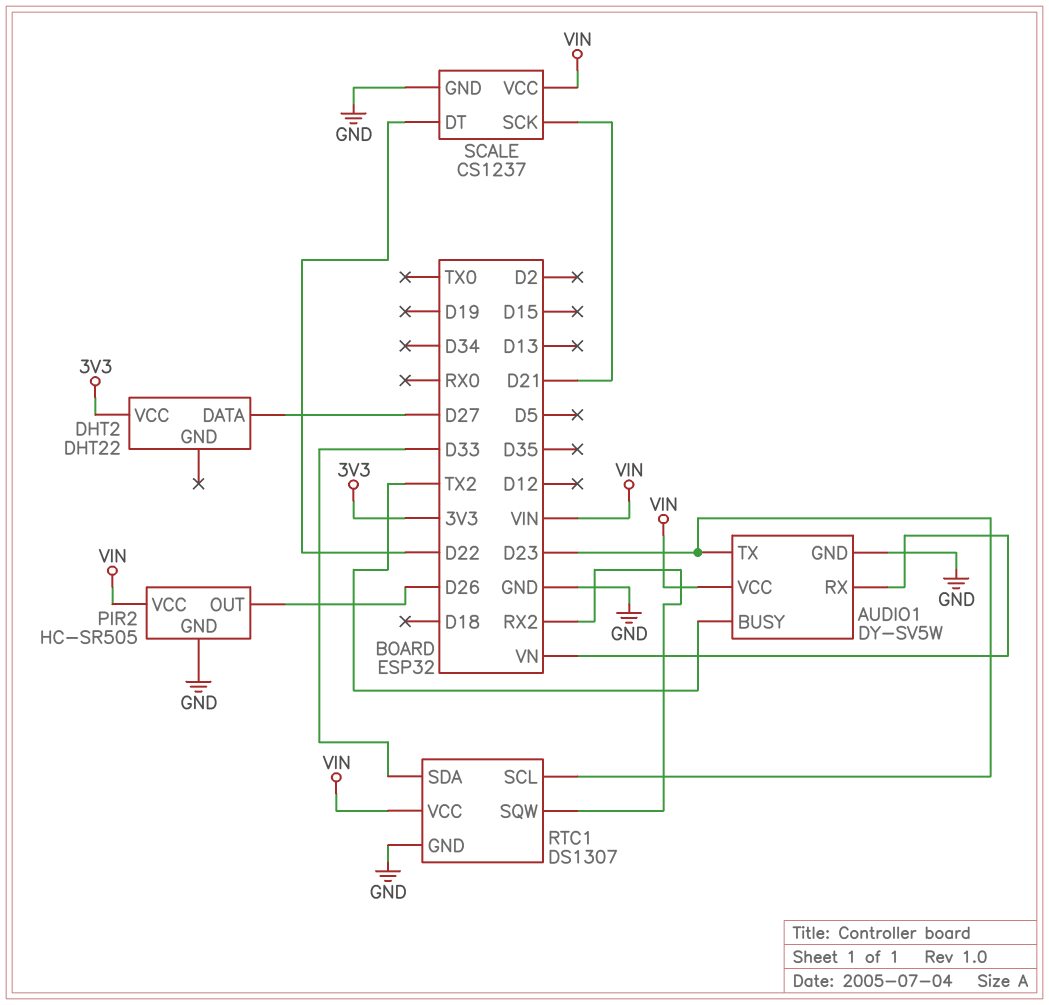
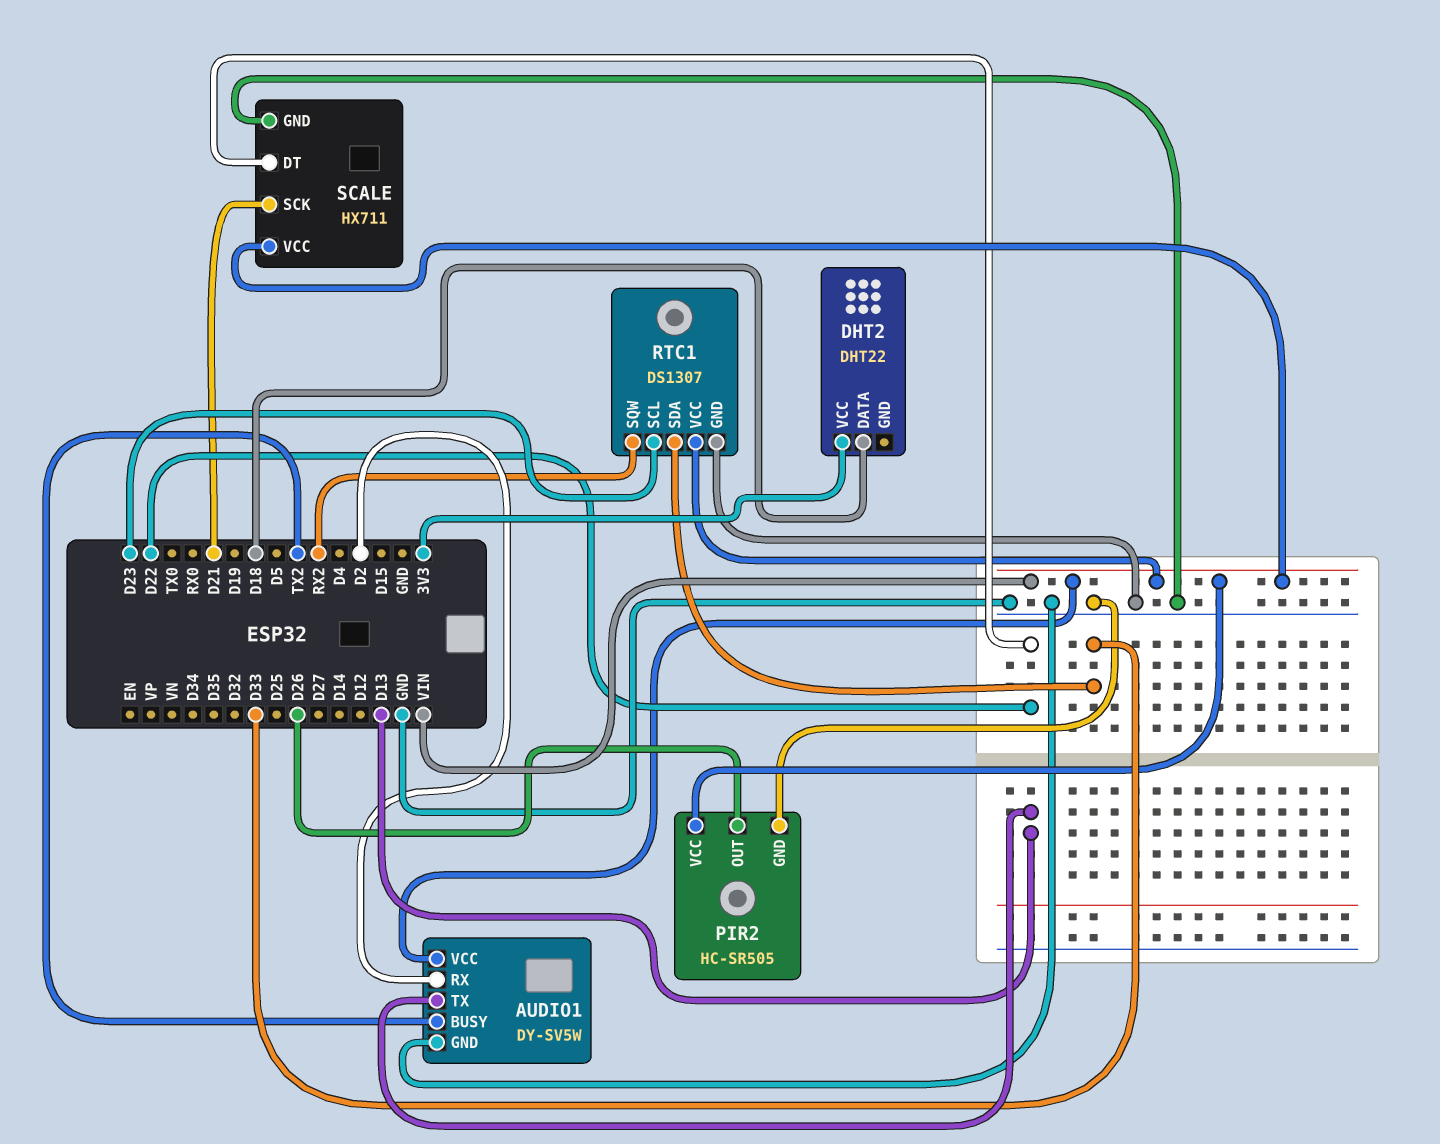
AUDIO1 pin RX: VN -> D2
AUDIO1 pin TX: D23 -> D13
DHT2 pin DATA: D27 -> D18
SCALE: CS1237 -> HX711

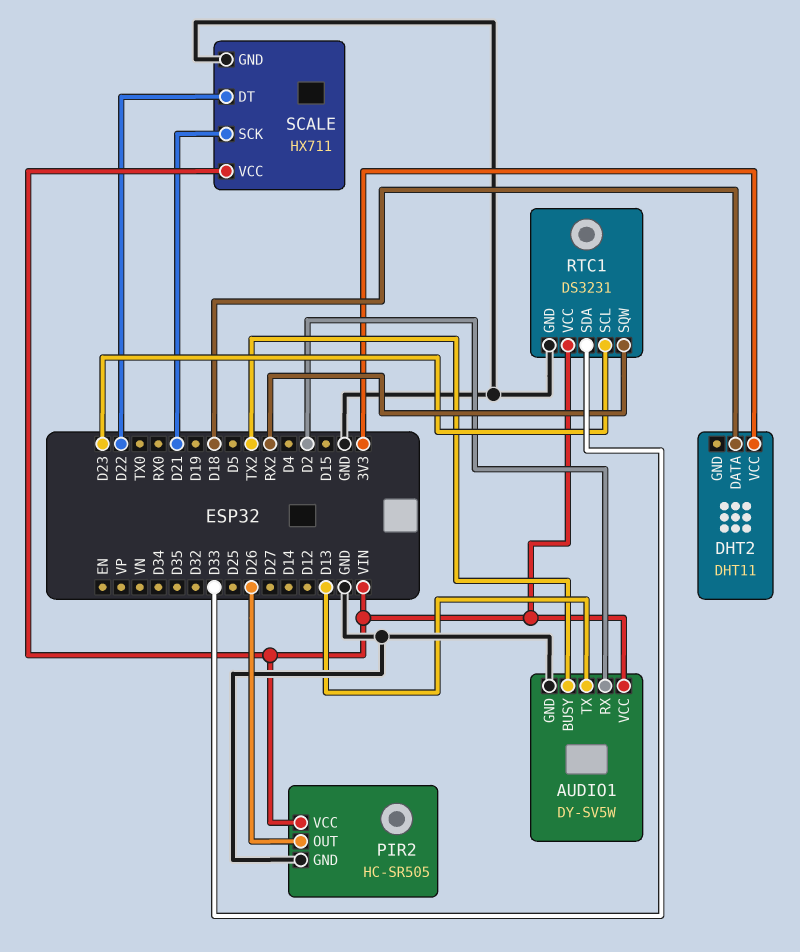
DHT2: DHT22 -> DHT11
RTC1: DS1307 -> DS3231

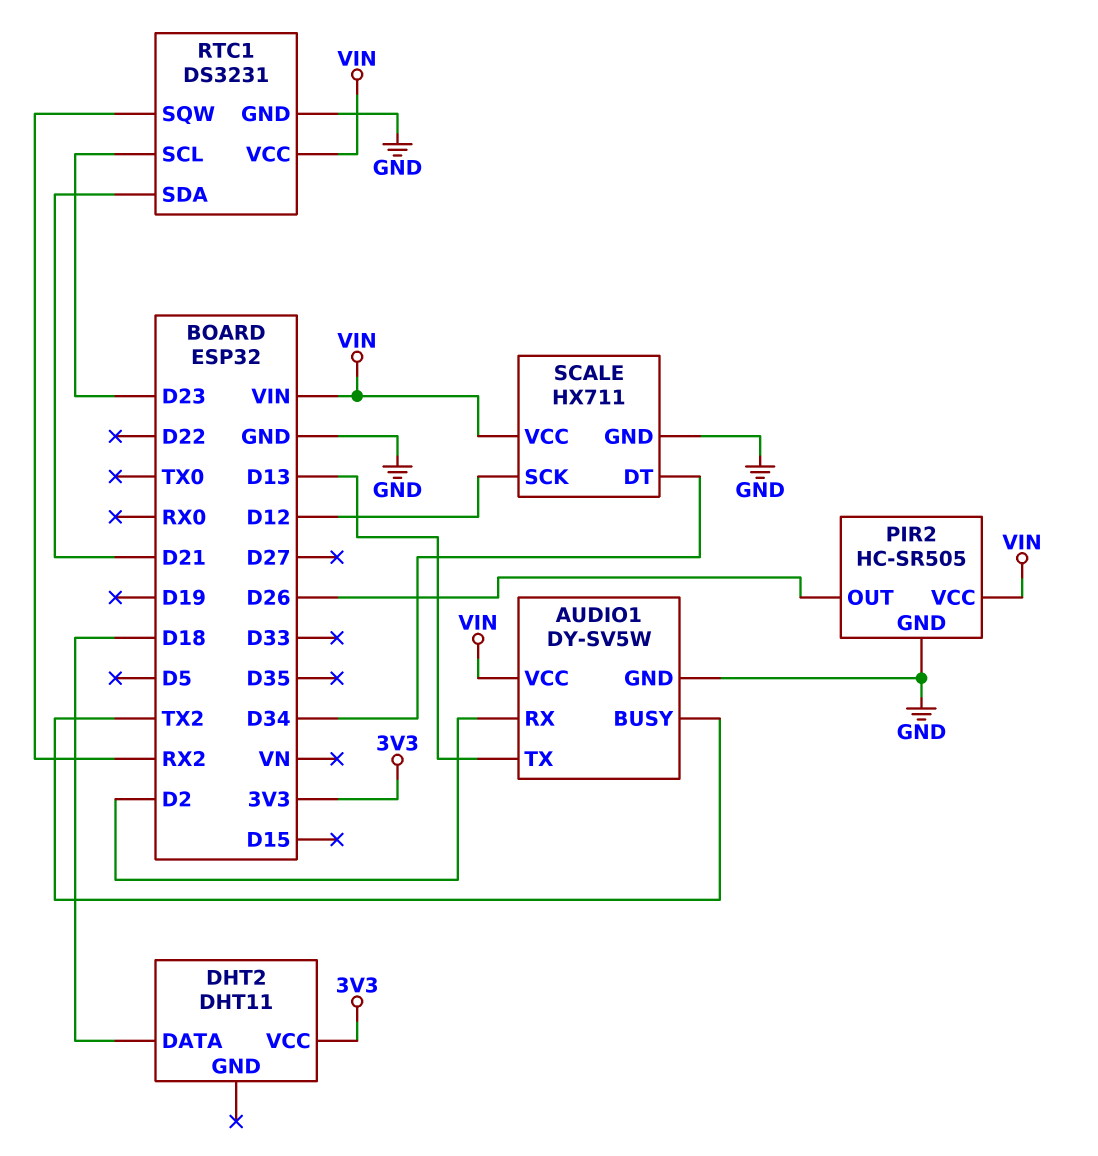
RTC1 pin SDA: D33 -> D21
SCALE pin DT: D22 -> D34
SCALE pin SCK: D21 -> D12

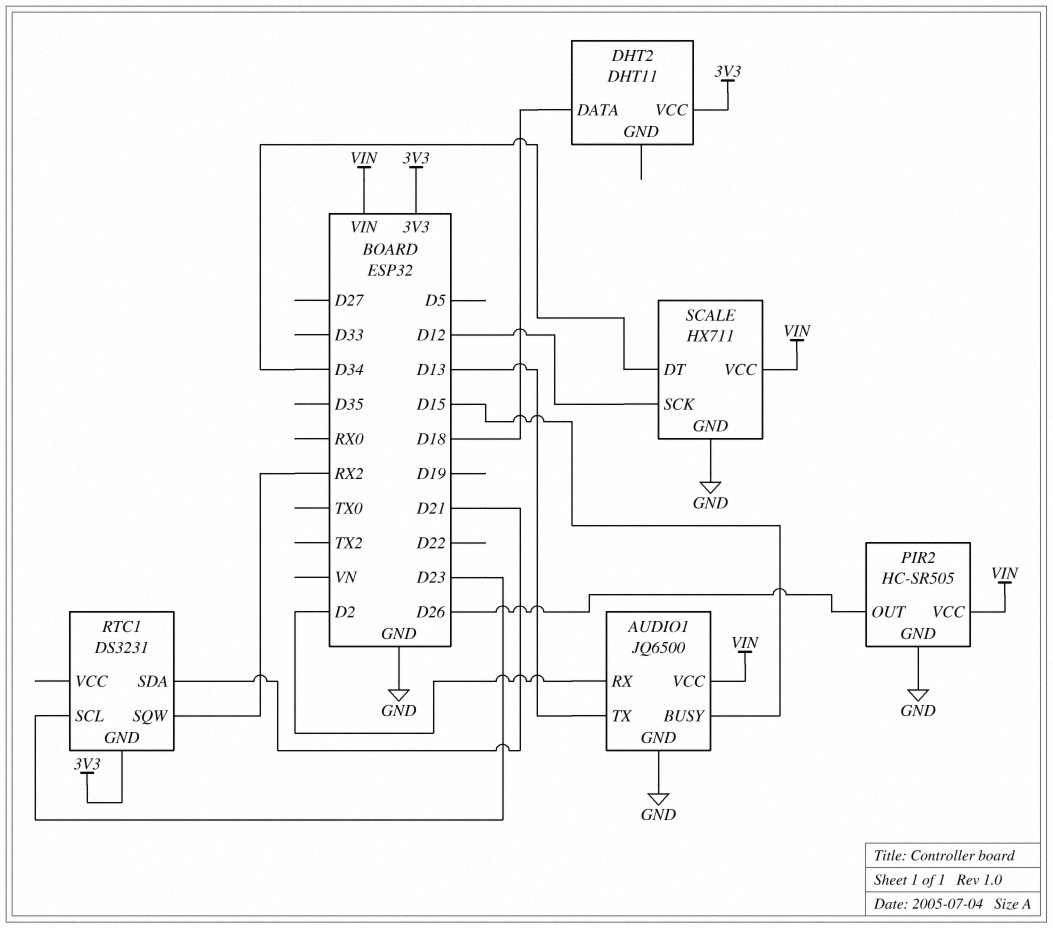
AUDIO1: DY-SV5W -> JQ6500
AUDIO1 pin BUSY: TX2 -> D15
RTC1 pin GND: GND -> 3V3
RTC1 pin VCC: VIN -> none

